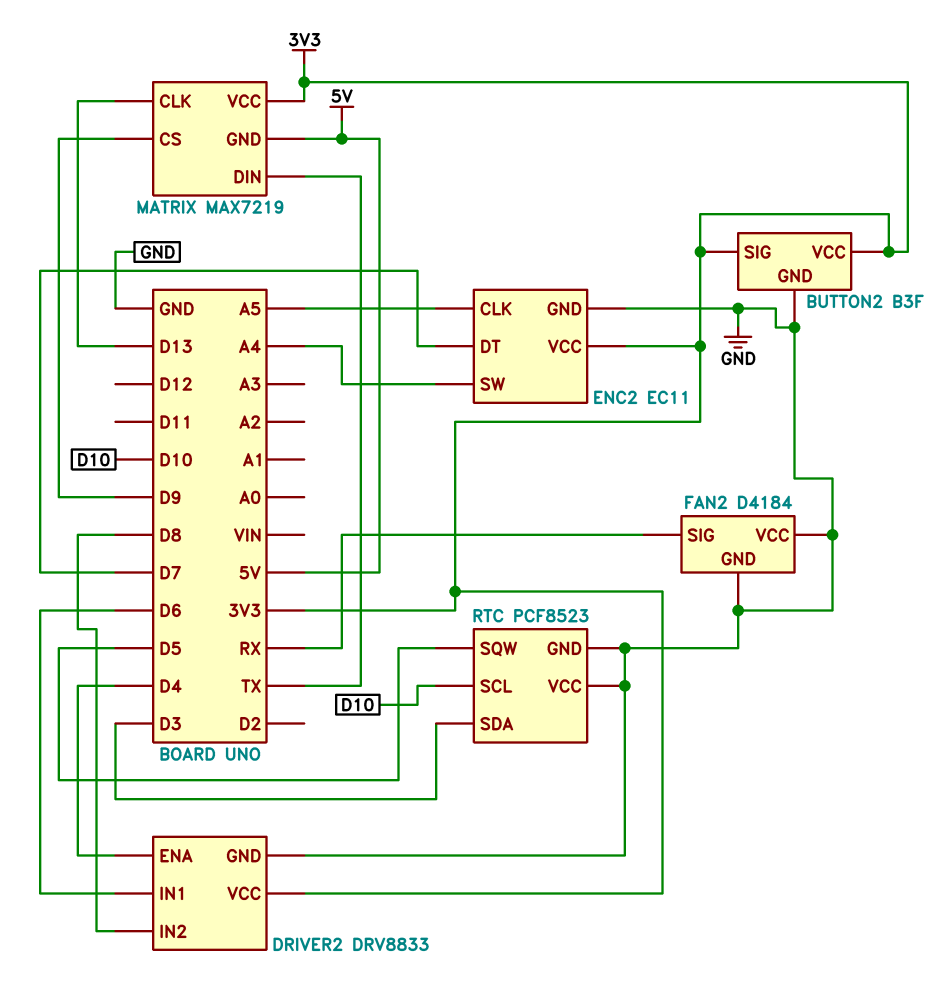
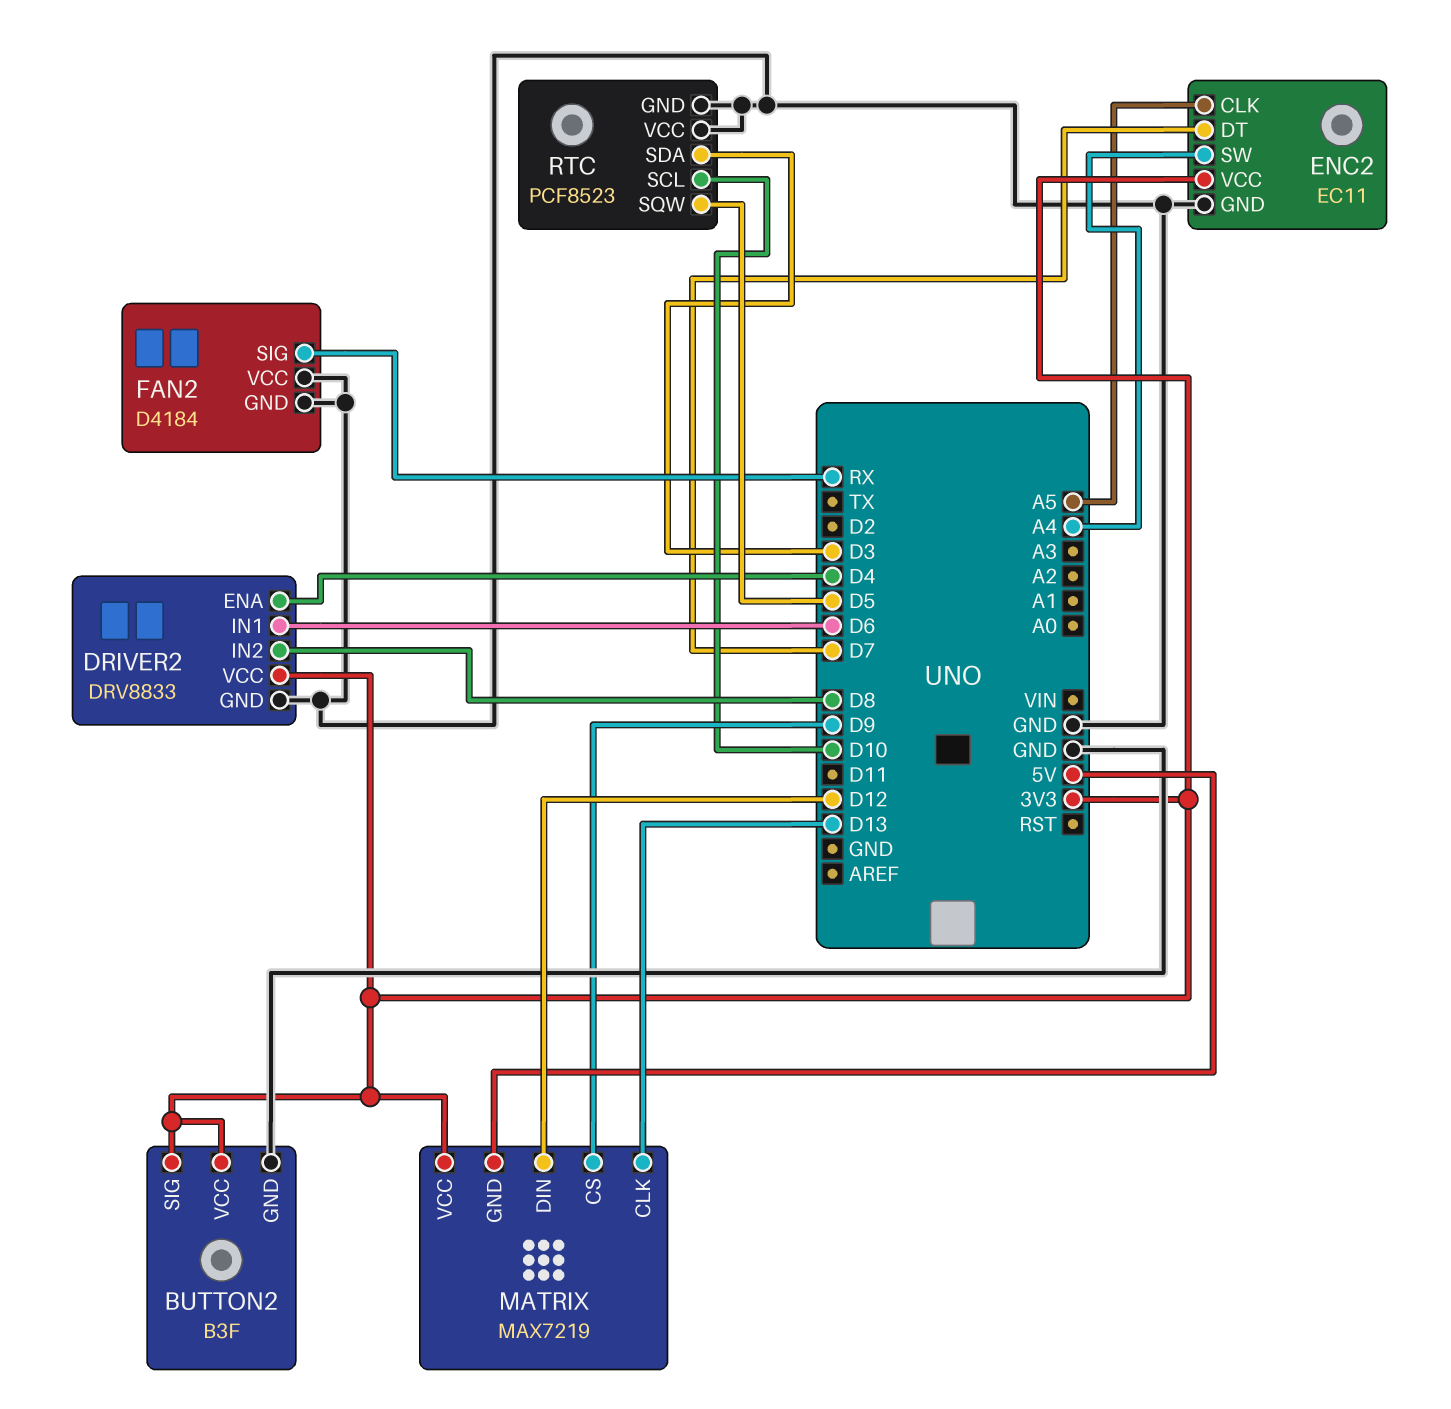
MATRIX pin DIN: TX -> D12

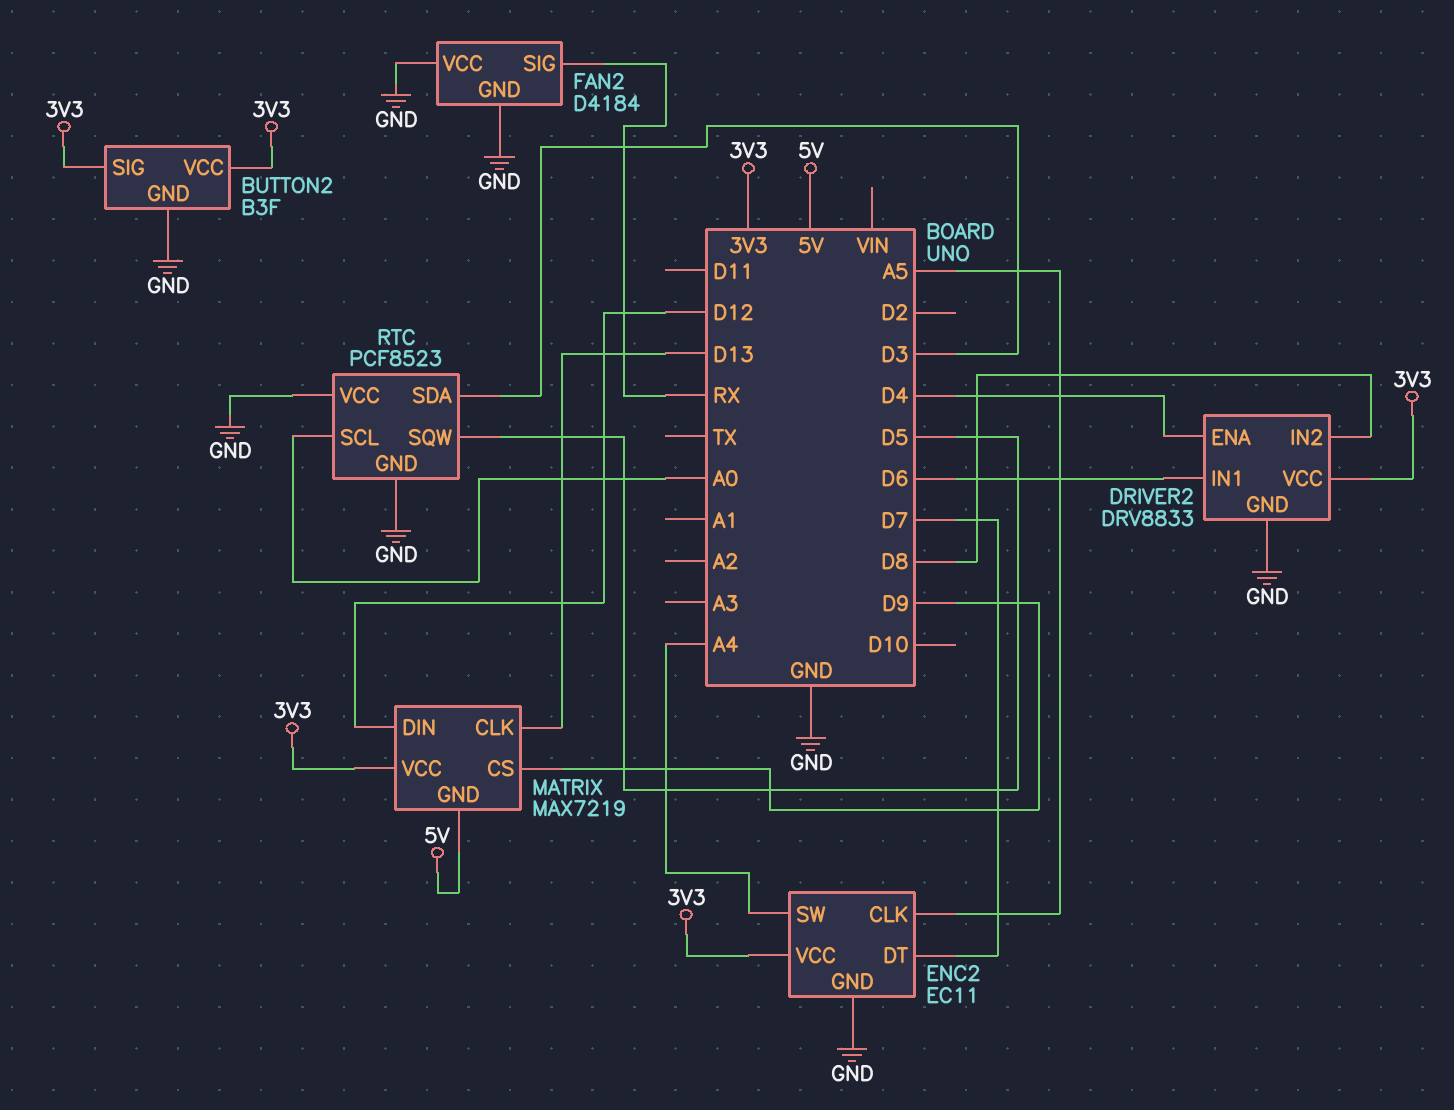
RTC pin SCL: D10 -> A0

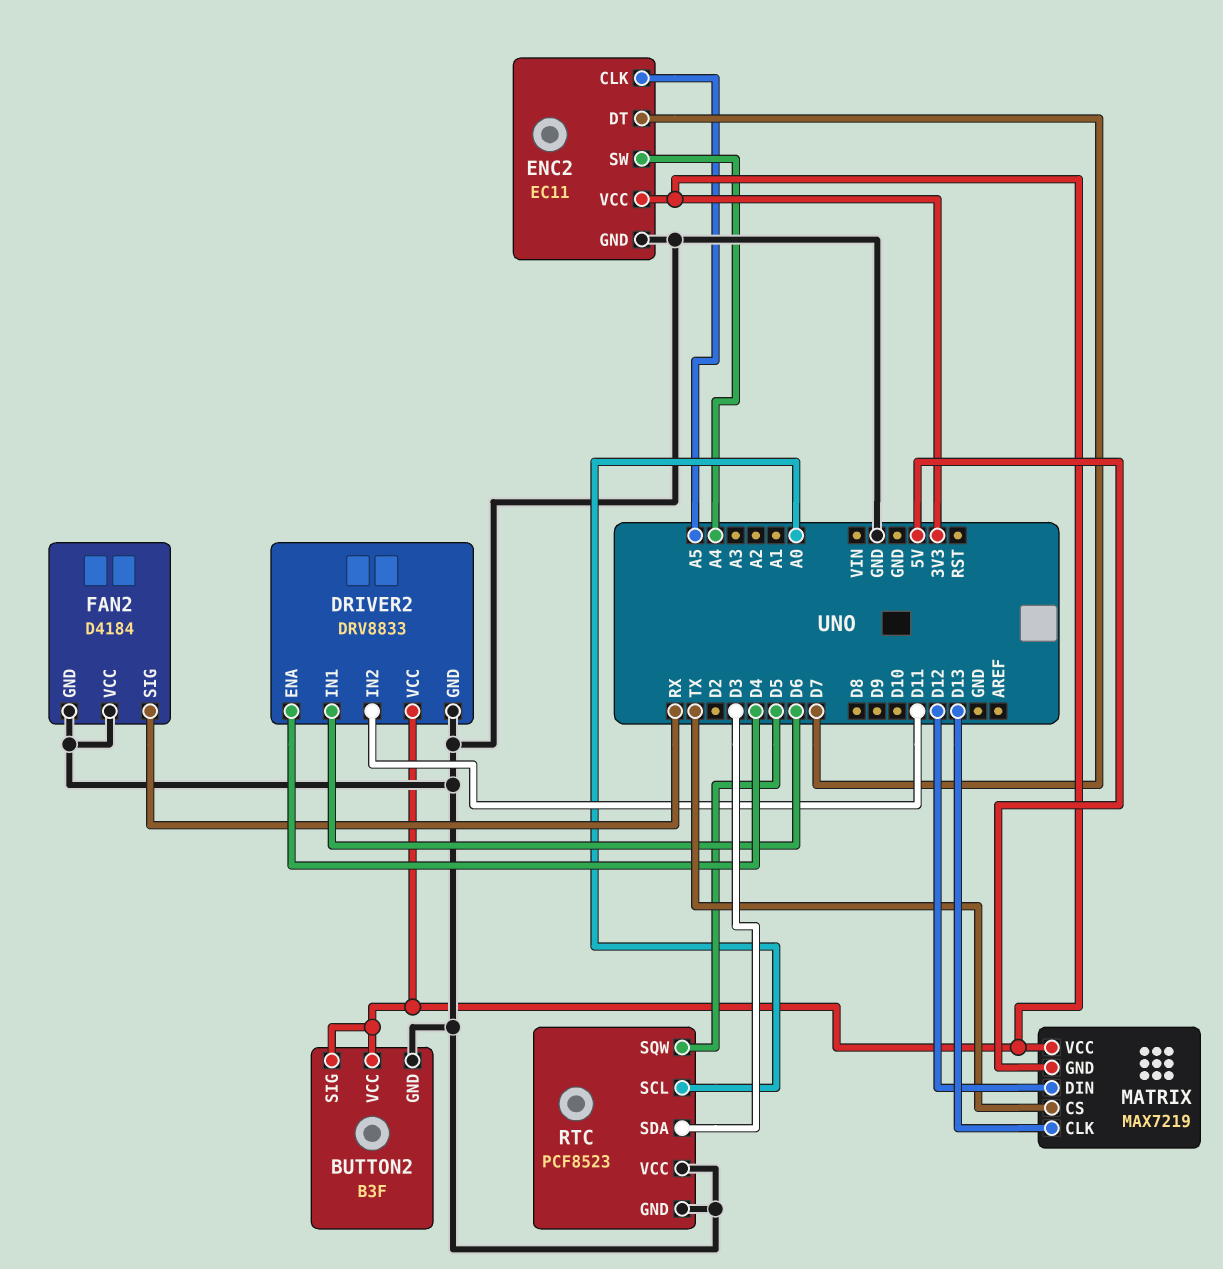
DRIVER2 pin IN2: D8 -> D11
MATRIX pin CS: D9 -> TX

